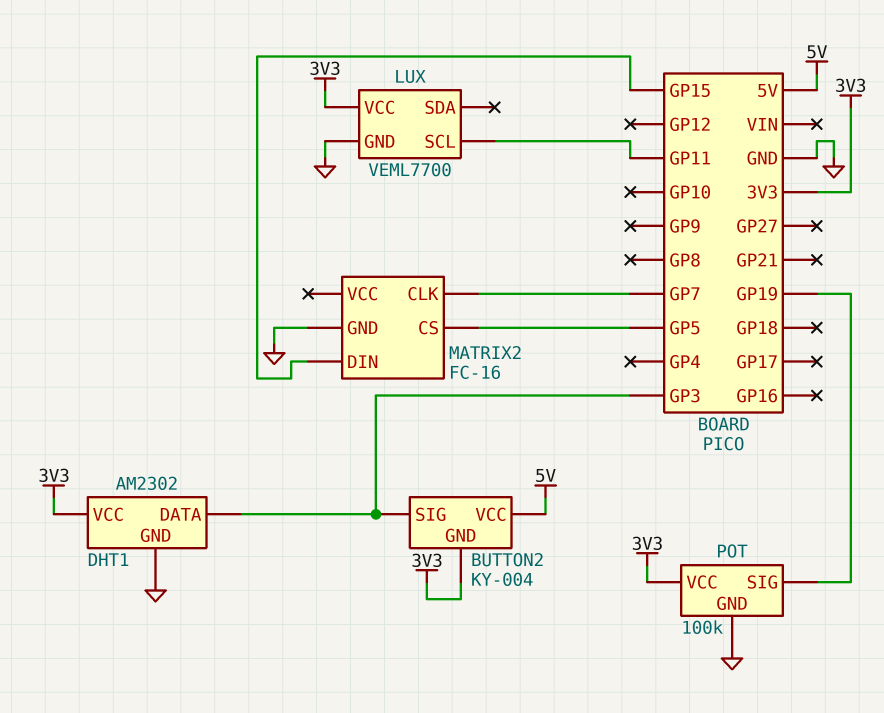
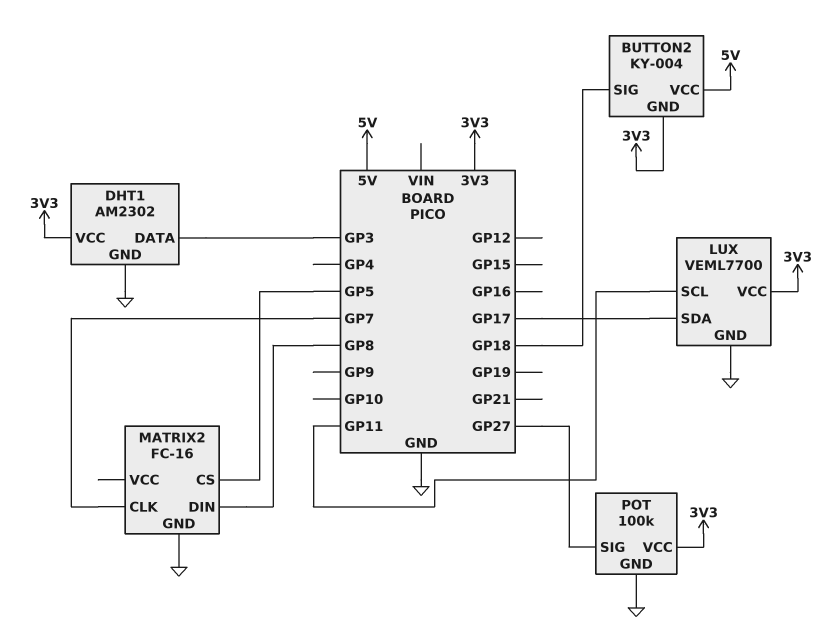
BUTTON2 pin SIG: GP3 -> GP18
LUX pin SDA: none -> GP17
MATRIX2 pin DIN: GP15 -> GP8
POT pin SIG: GP19 -> GP27

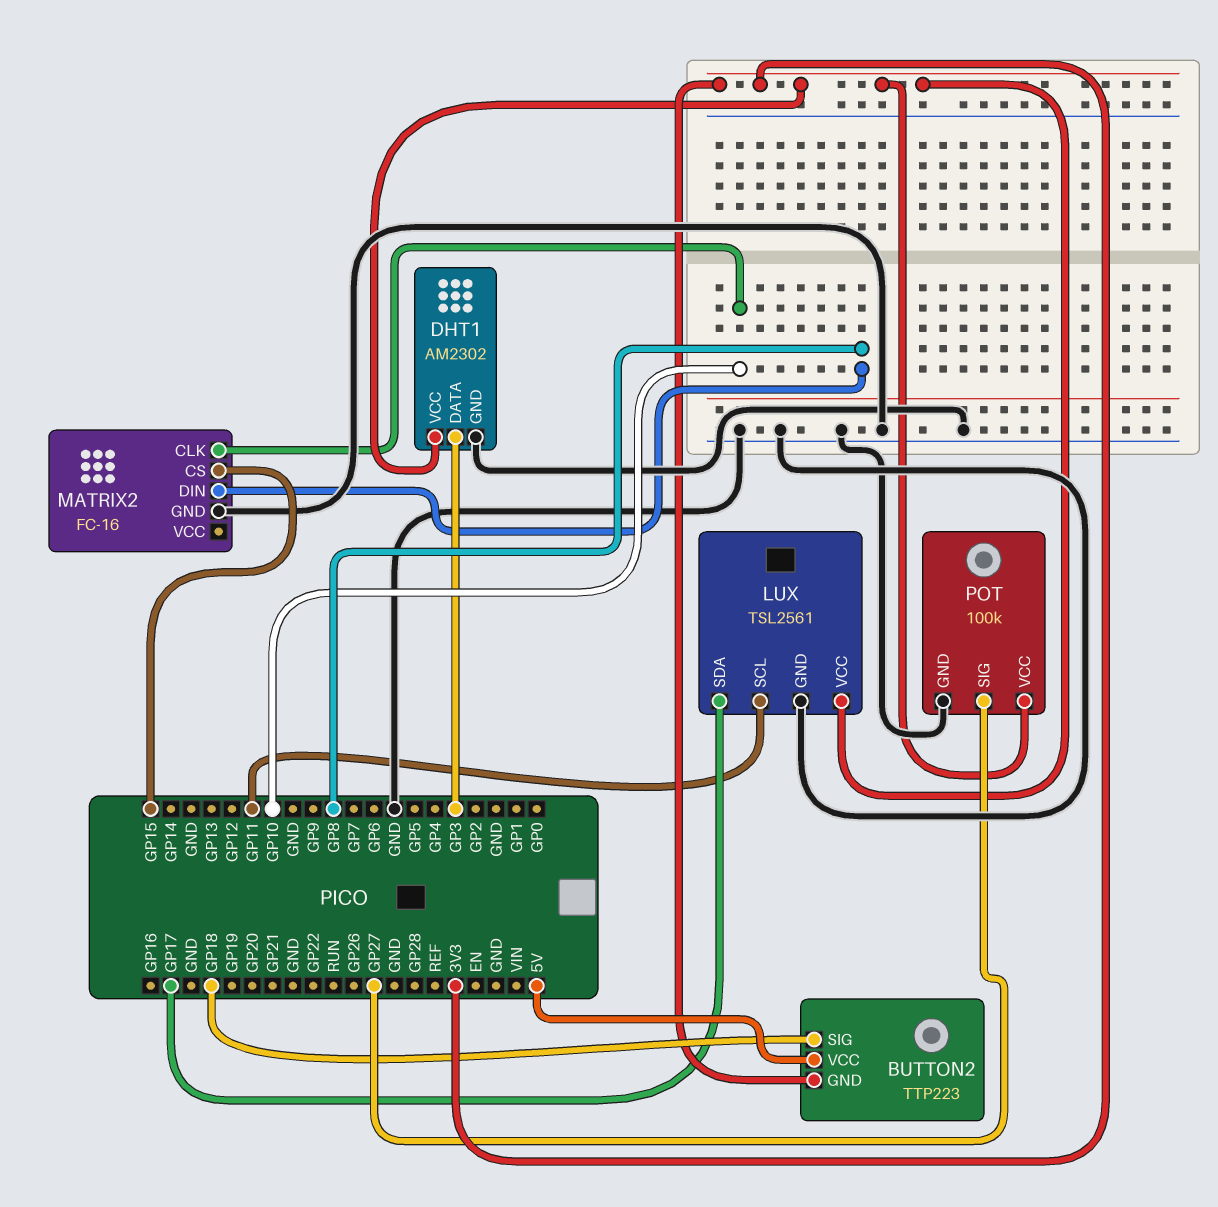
BUTTON2: KY-004 -> TTP223
LUX: VEML7700 -> TSL2561
MATRIX2 pin CLK: GP7 -> GP10
MATRIX2 pin CS: GP5 -> GP15

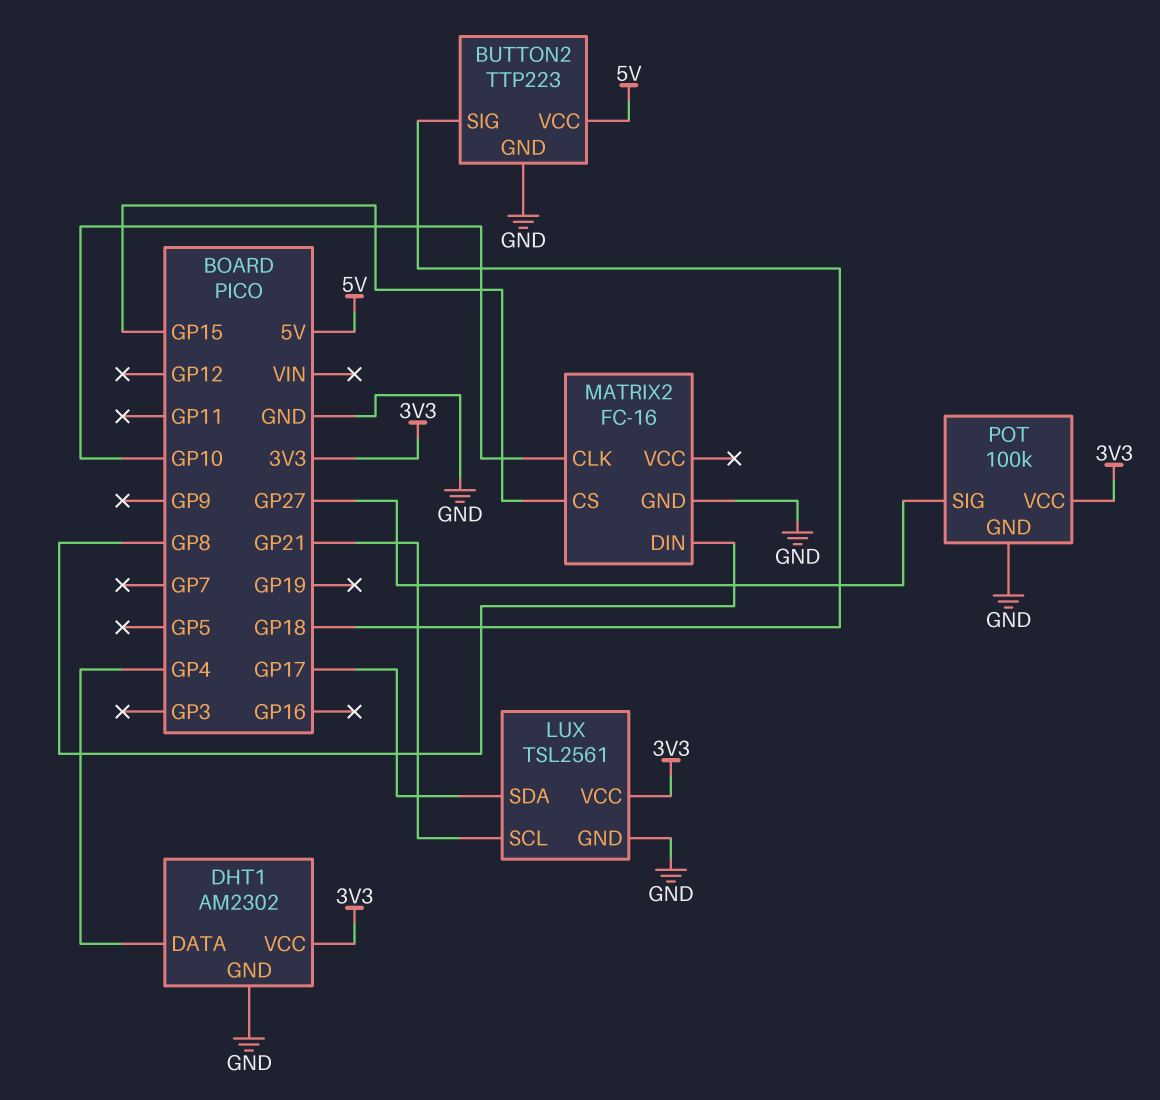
BUTTON2 pin GND: 3V3 -> GND
DHT1 pin DATA: GP3 -> GP4
LUX pin SCL: GP11 -> GP21

